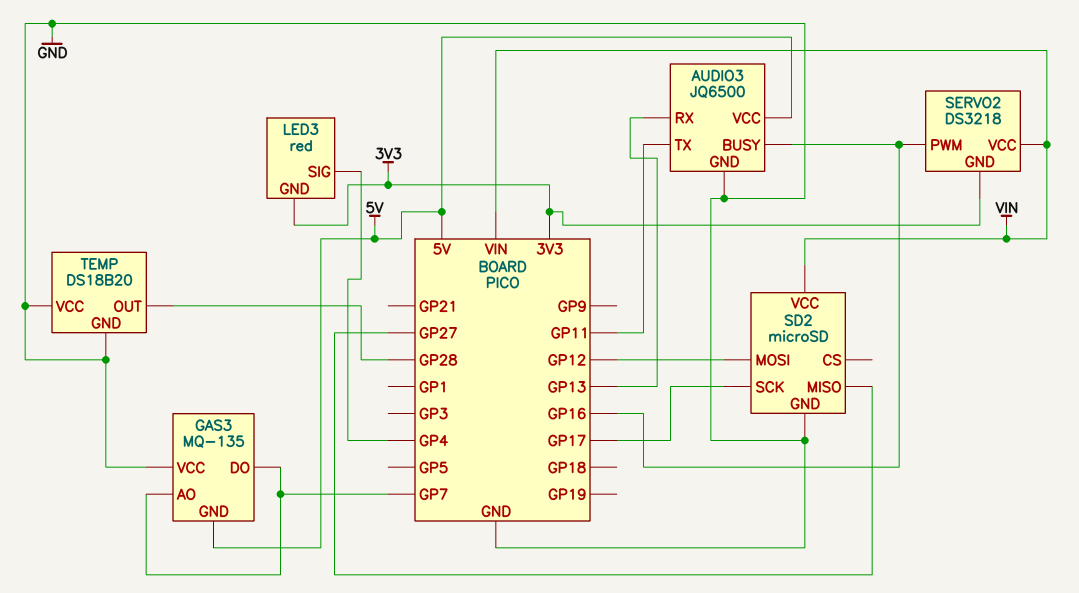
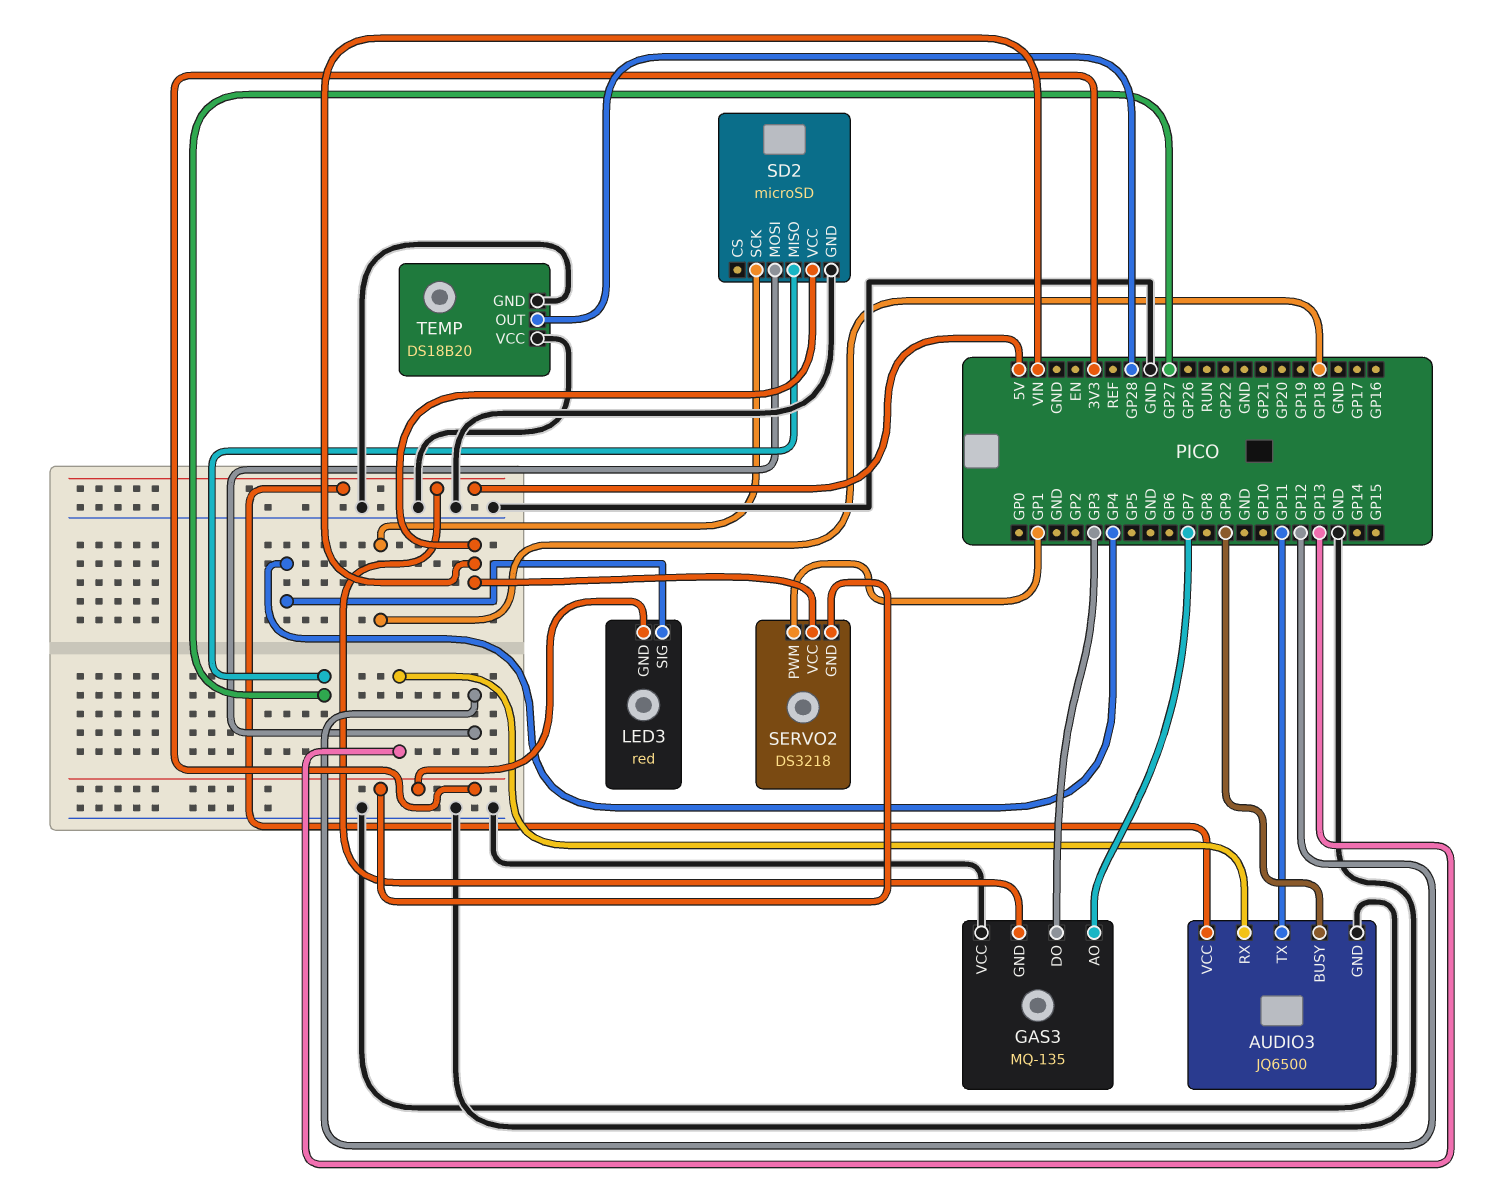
AUDIO3 pin BUSY: GP16 -> GP9
GAS3 pin DO: GP7 -> GP3
SD2 pin SCK: GP17 -> GP18
SERVO2 pin PWM: GP16 -> GP1

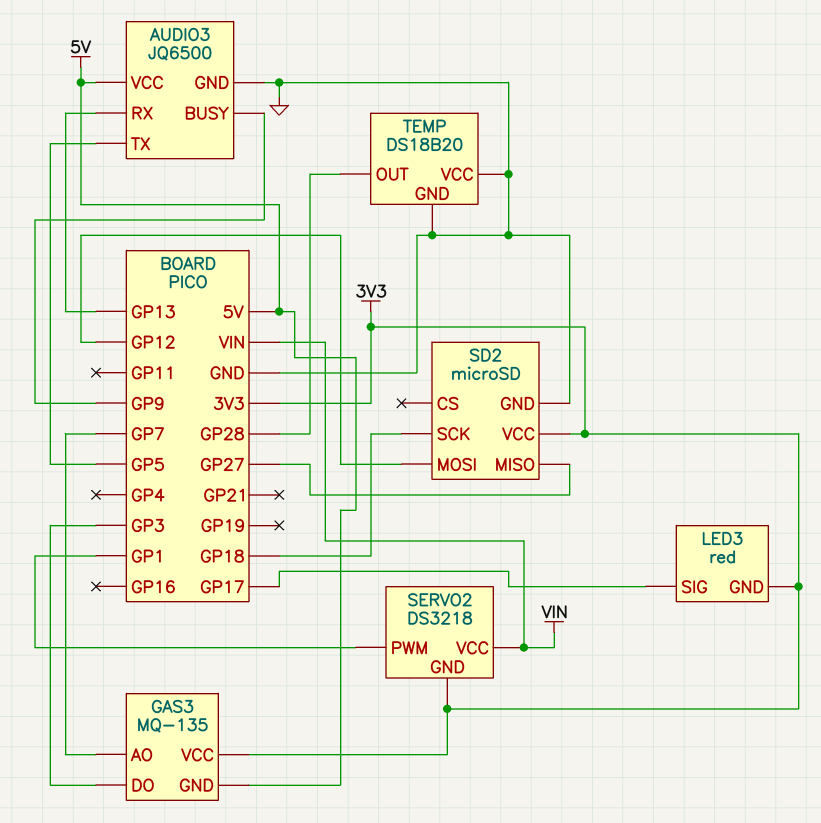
AUDIO3 pin TX: GP11 -> GP5
GAS3 pin VCC: GND -> 3V3
LED3 pin SIG: GP4 -> GP17
SD2 pin VCC: VIN -> 3V3

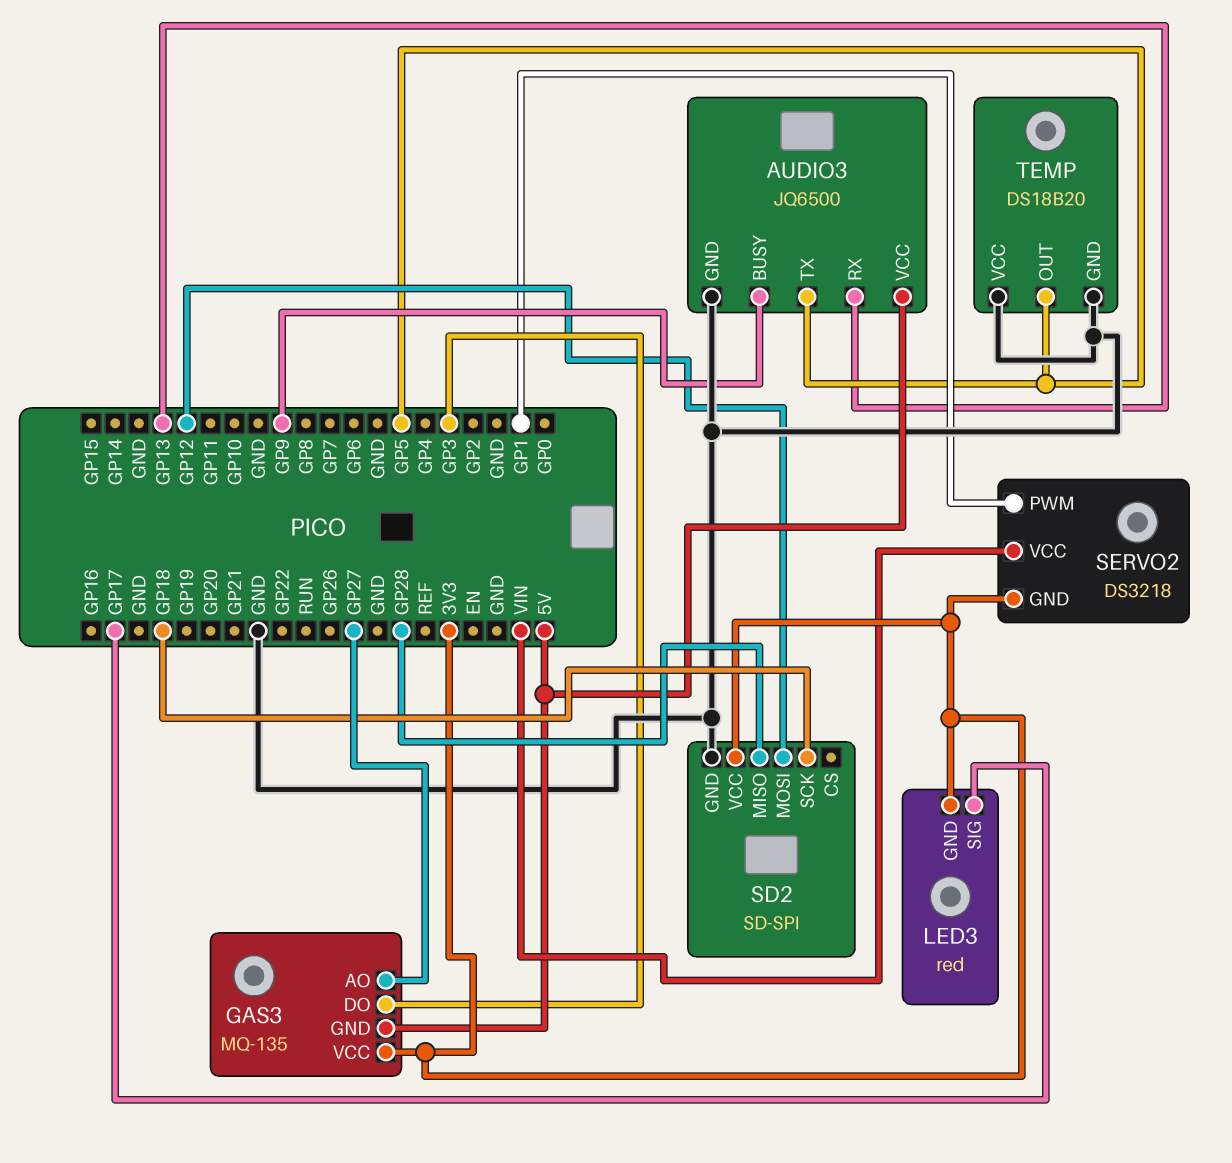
GAS3 pin AO: GP7 -> GP27
SD2: microSD -> SD-SPI
SD2 pin MISO: GP27 -> GP28
TEMP pin OUT: GP28 -> GP5

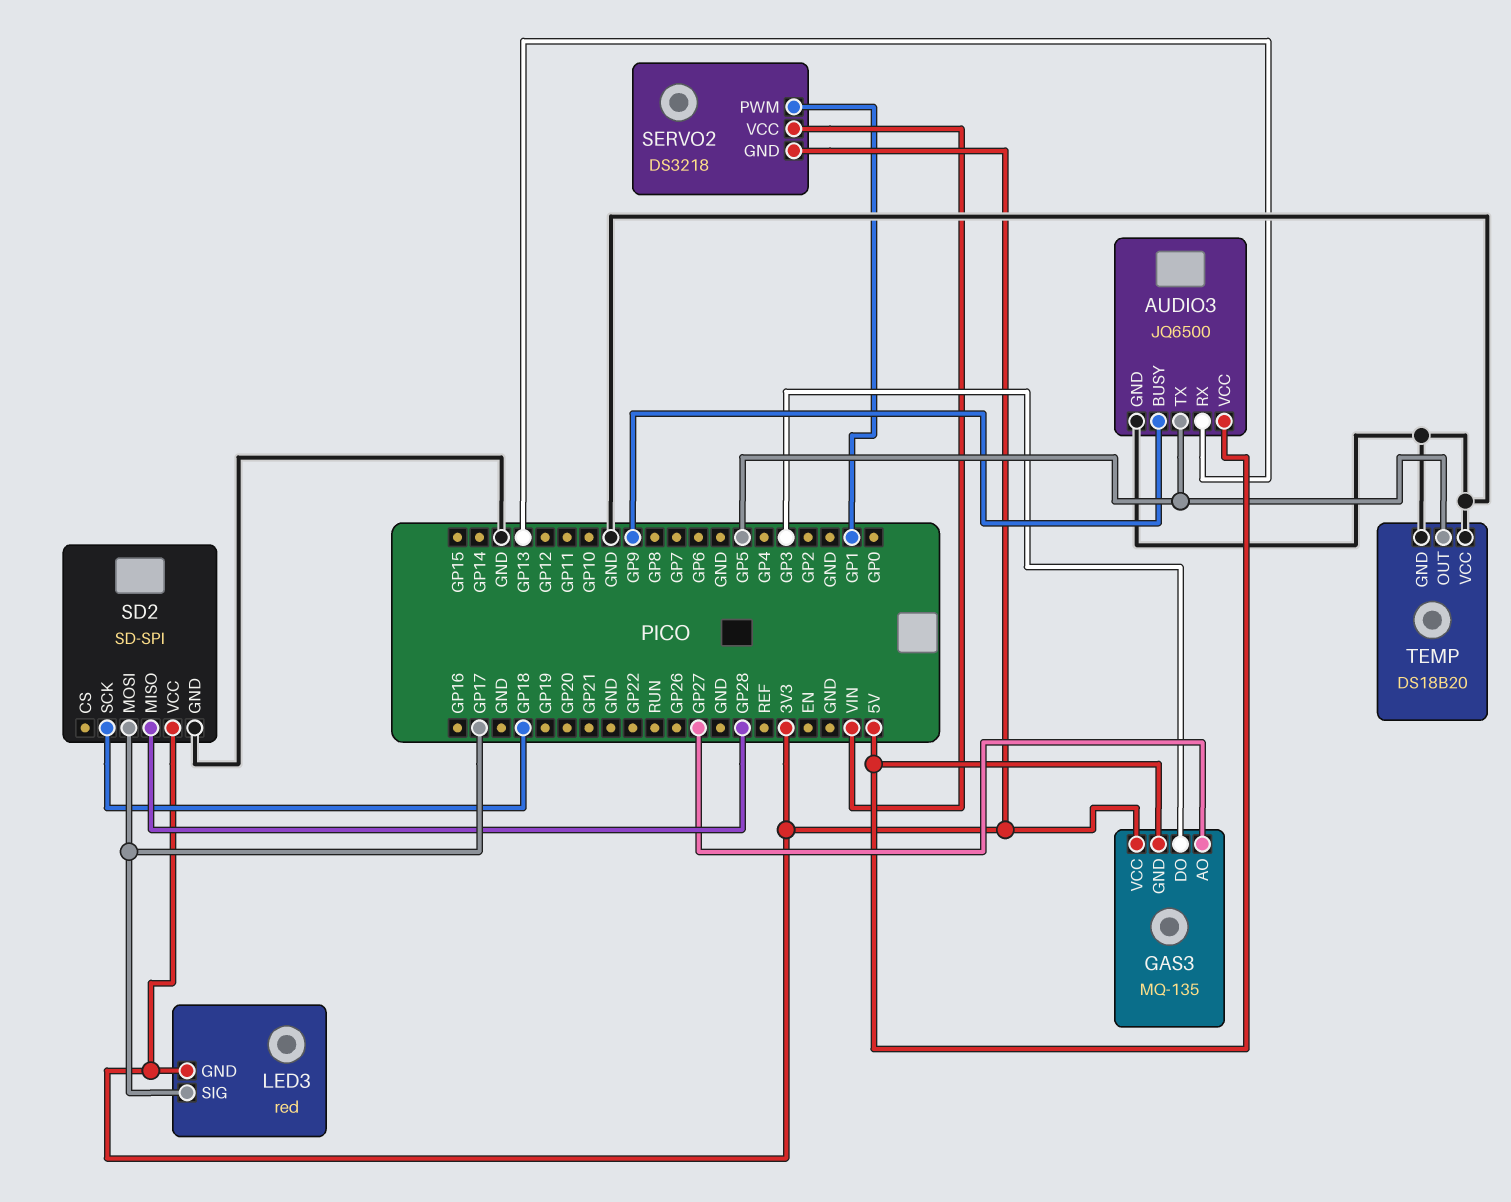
SD2 pin MOSI: GP12 -> GP17

